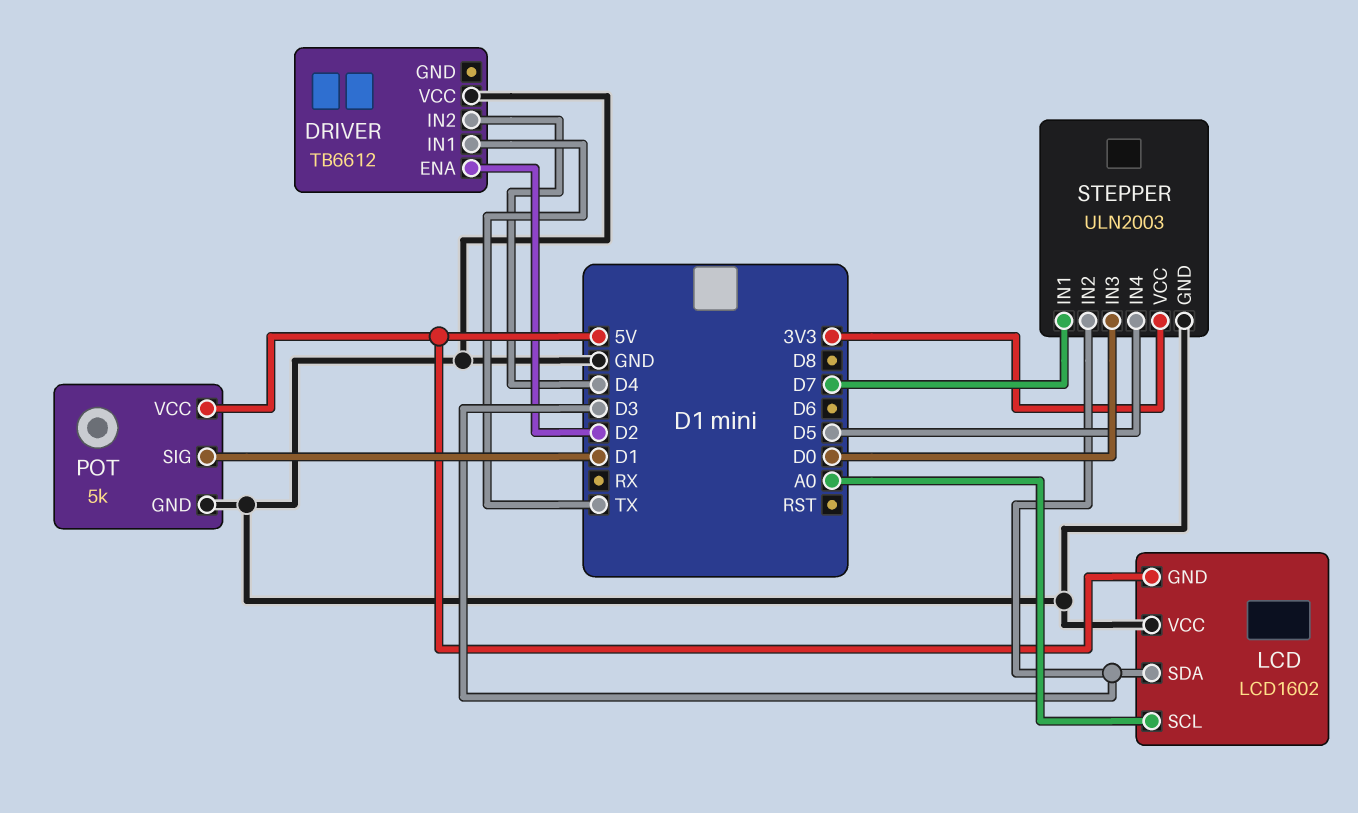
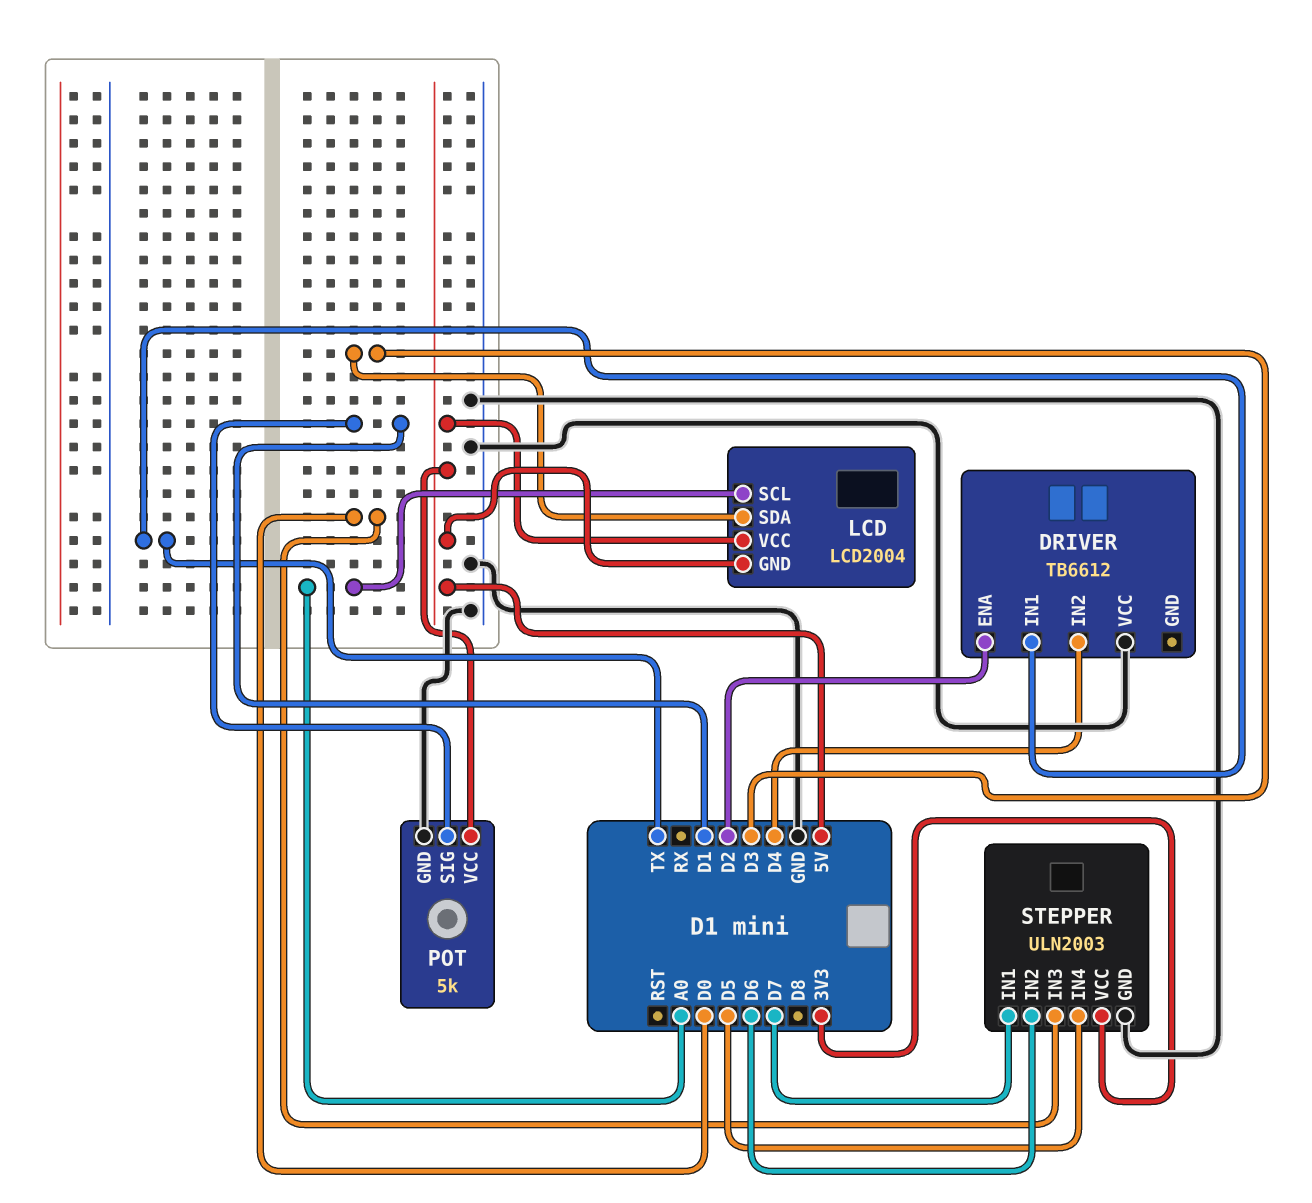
LCD: LCD1602 -> LCD2004
LCD pin VCC: GND -> 5V
STEPPER pin IN2: D3 -> D6

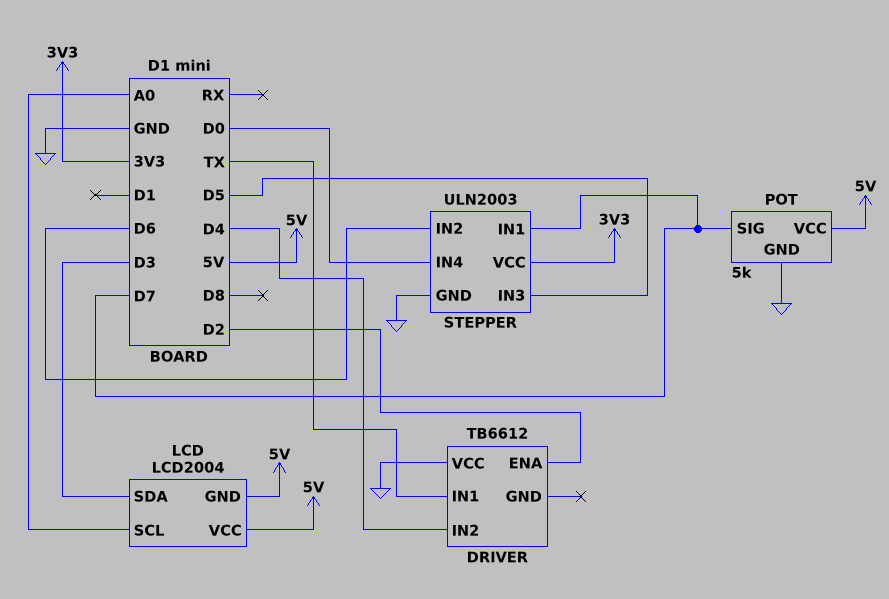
POT pin SIG: D1 -> D7
STEPPER pin IN3: D0 -> D5
STEPPER pin IN4: D5 -> D0

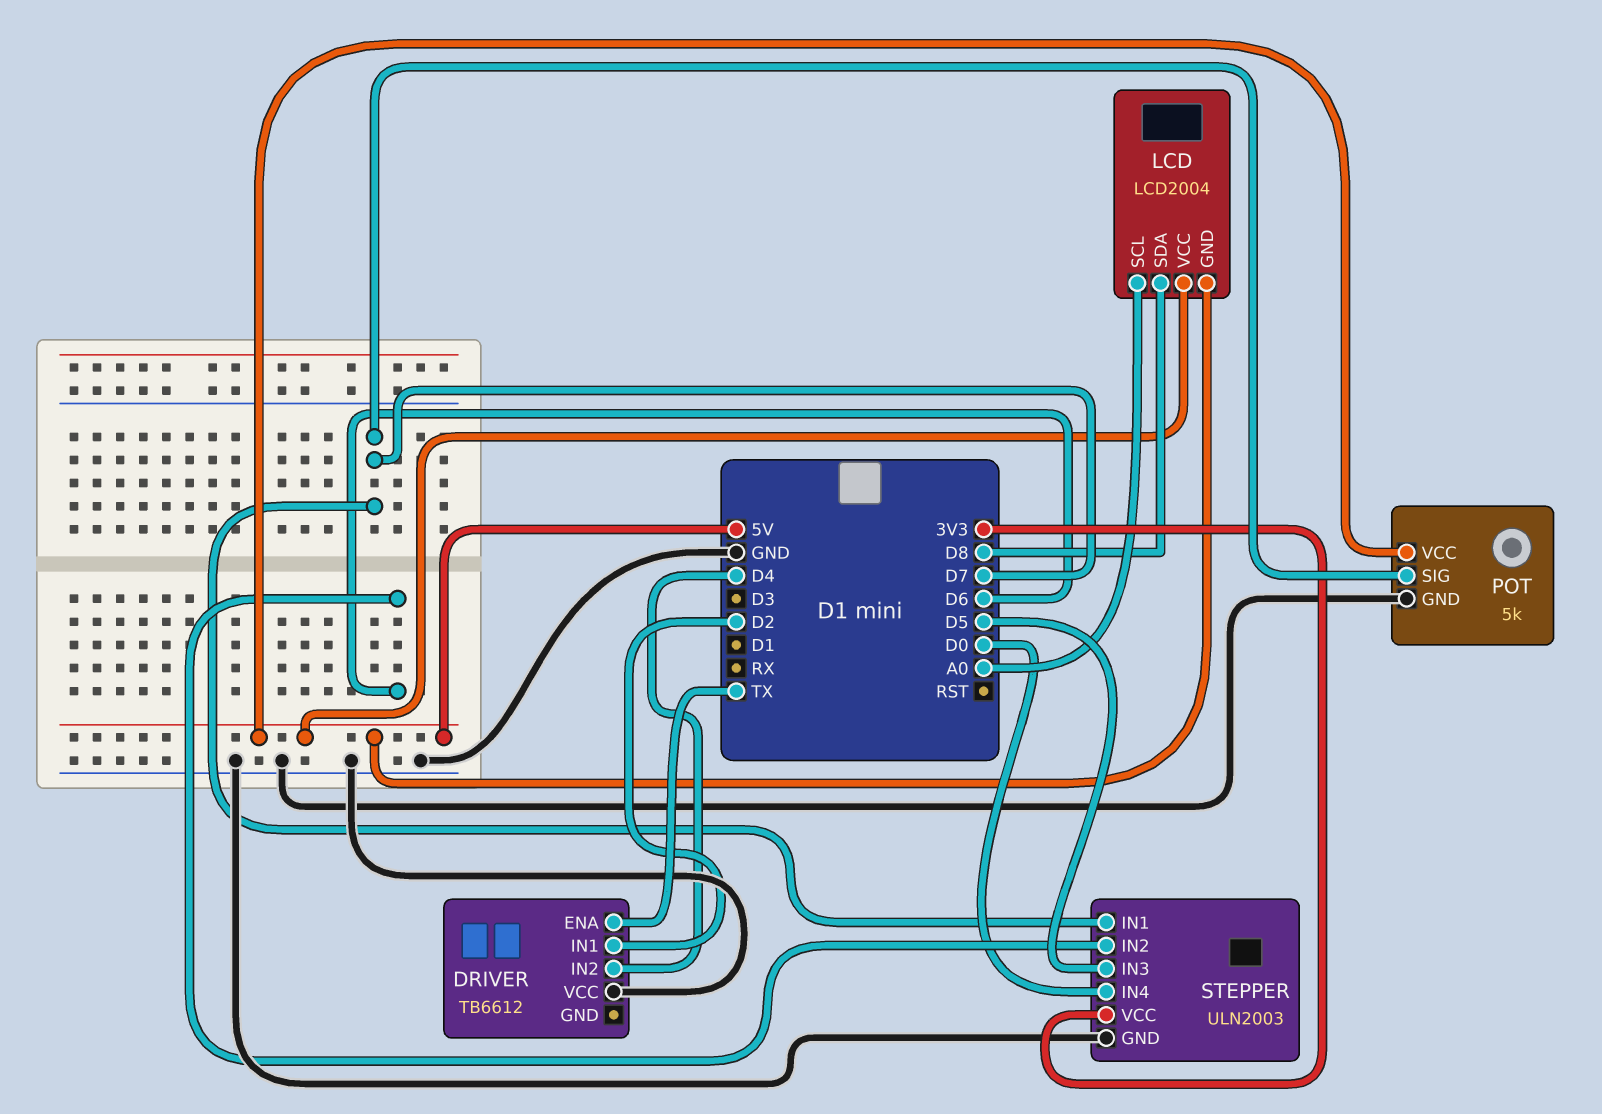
DRIVER pin ENA: D2 -> TX
DRIVER pin IN1: TX -> D2
LCD pin SDA: D3 -> D8

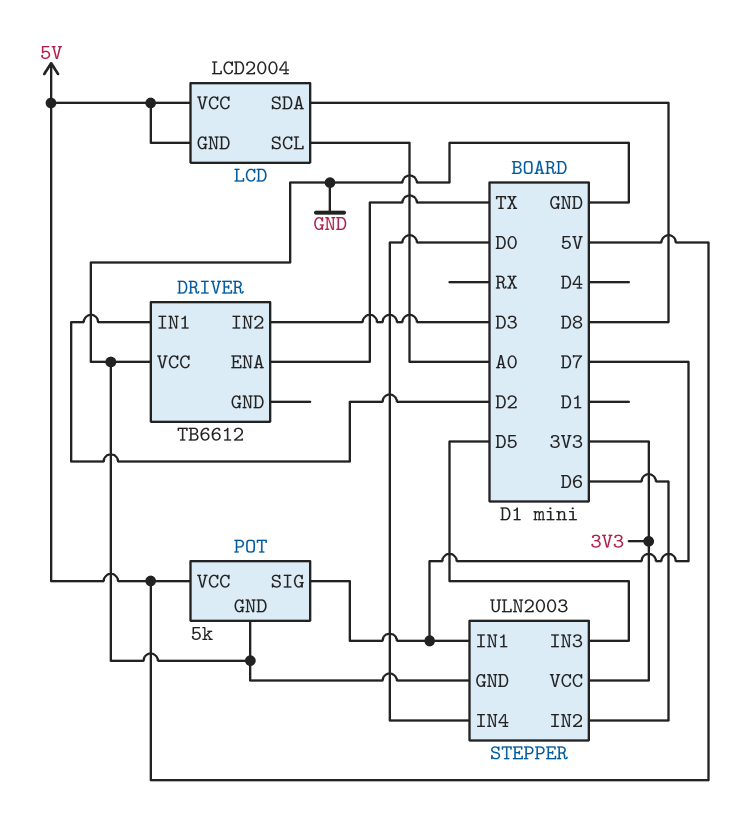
DRIVER pin IN2: D4 -> D3

